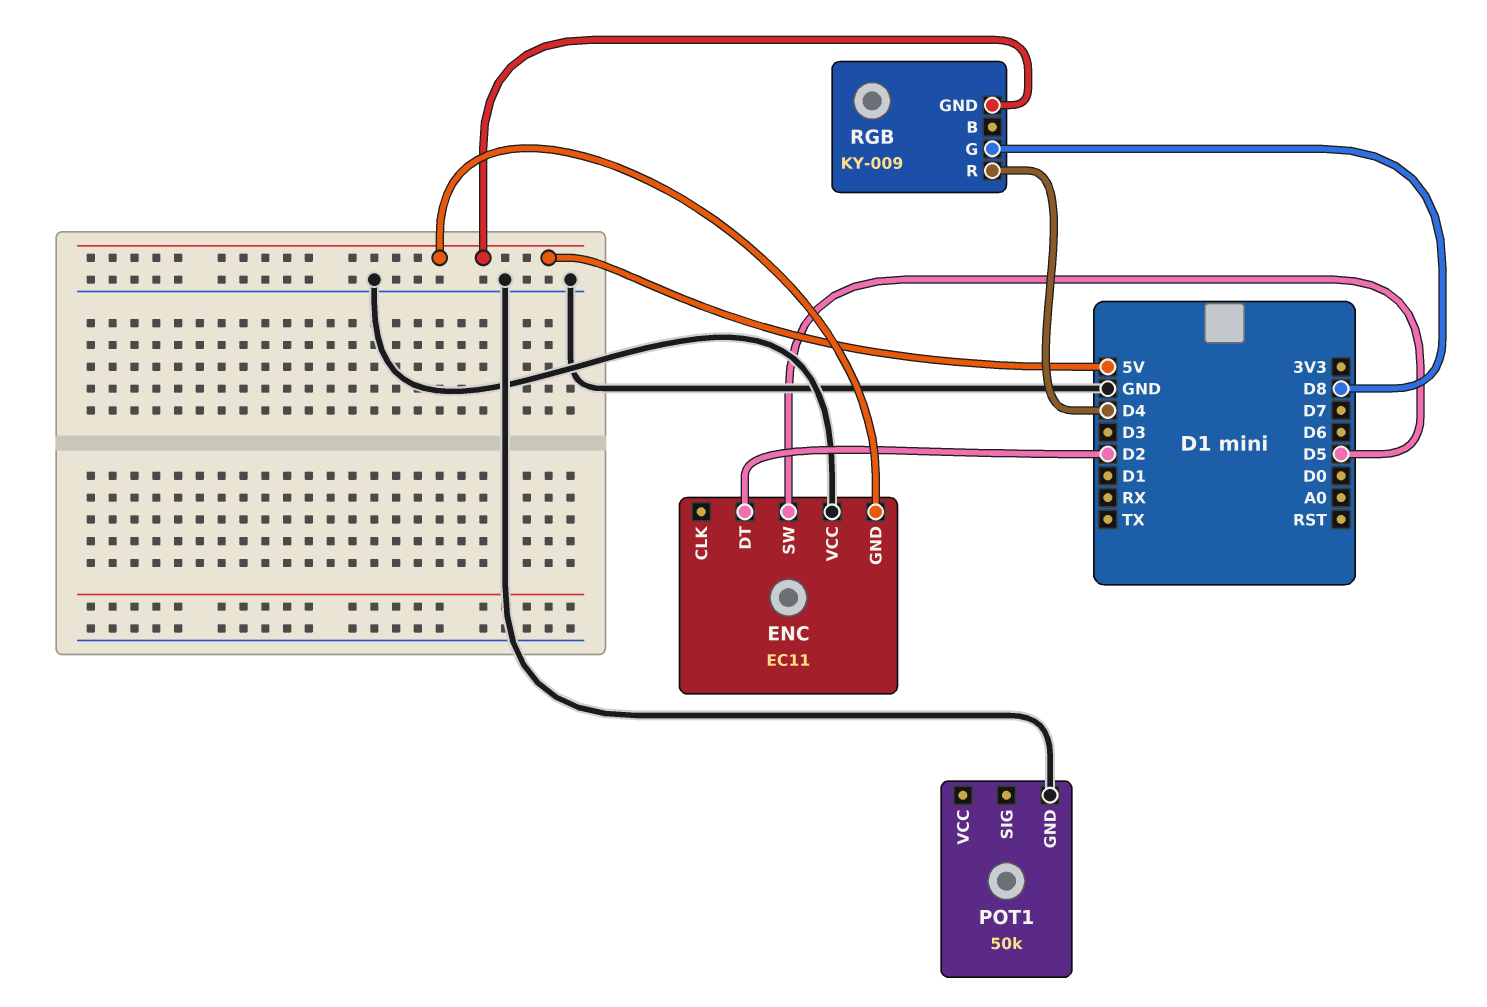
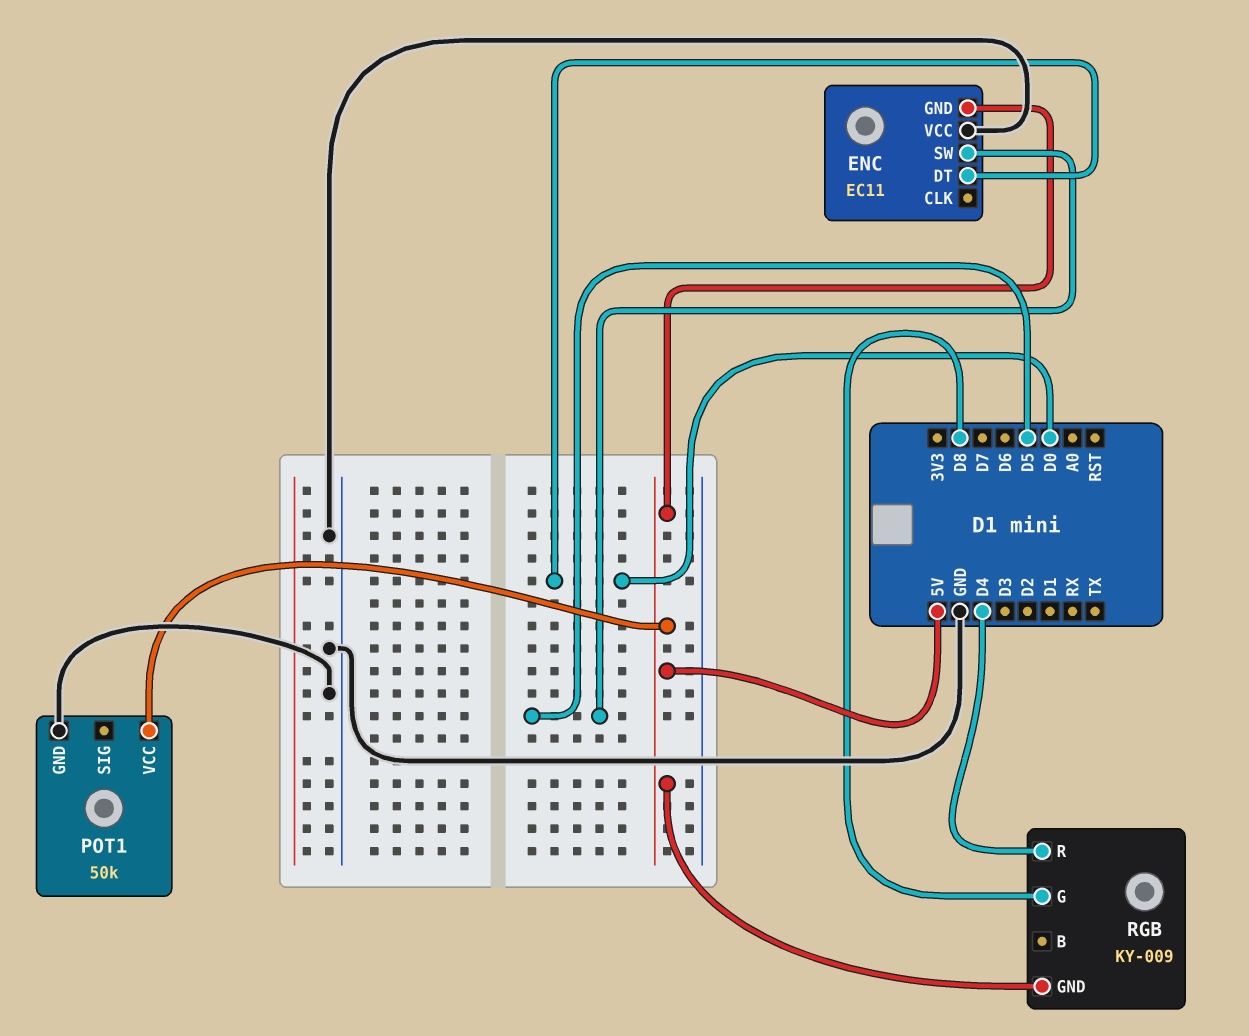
ENC pin DT: D2 -> D0
POT1 pin VCC: none -> 5V

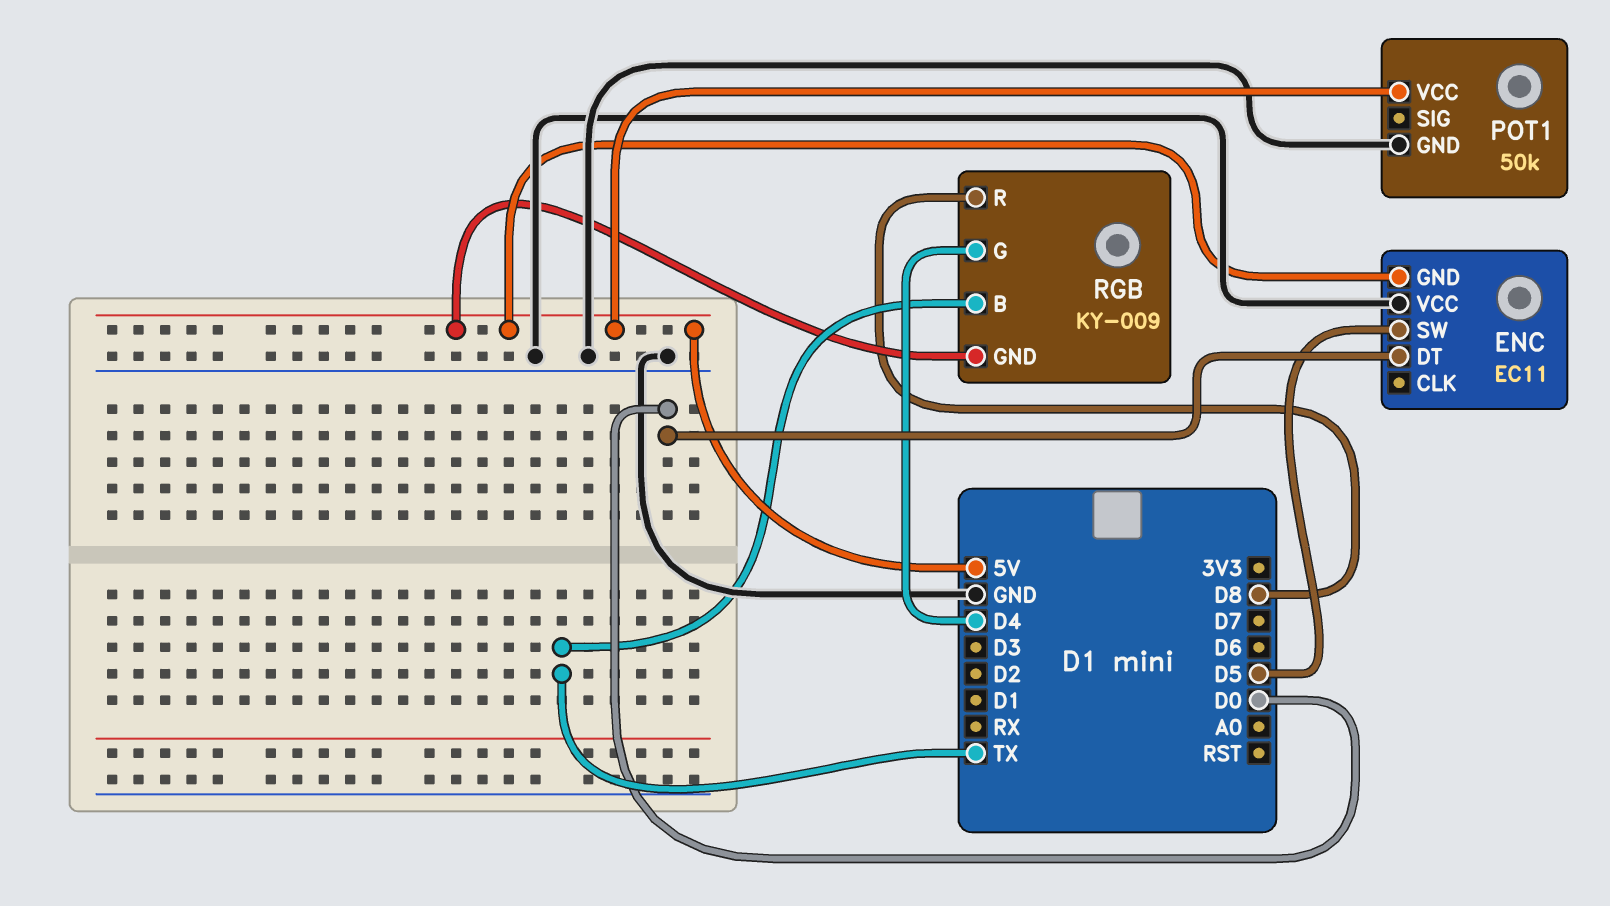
RGB pin B: none -> TX
RGB pin G: D8 -> D4
RGB pin R: D4 -> D8

